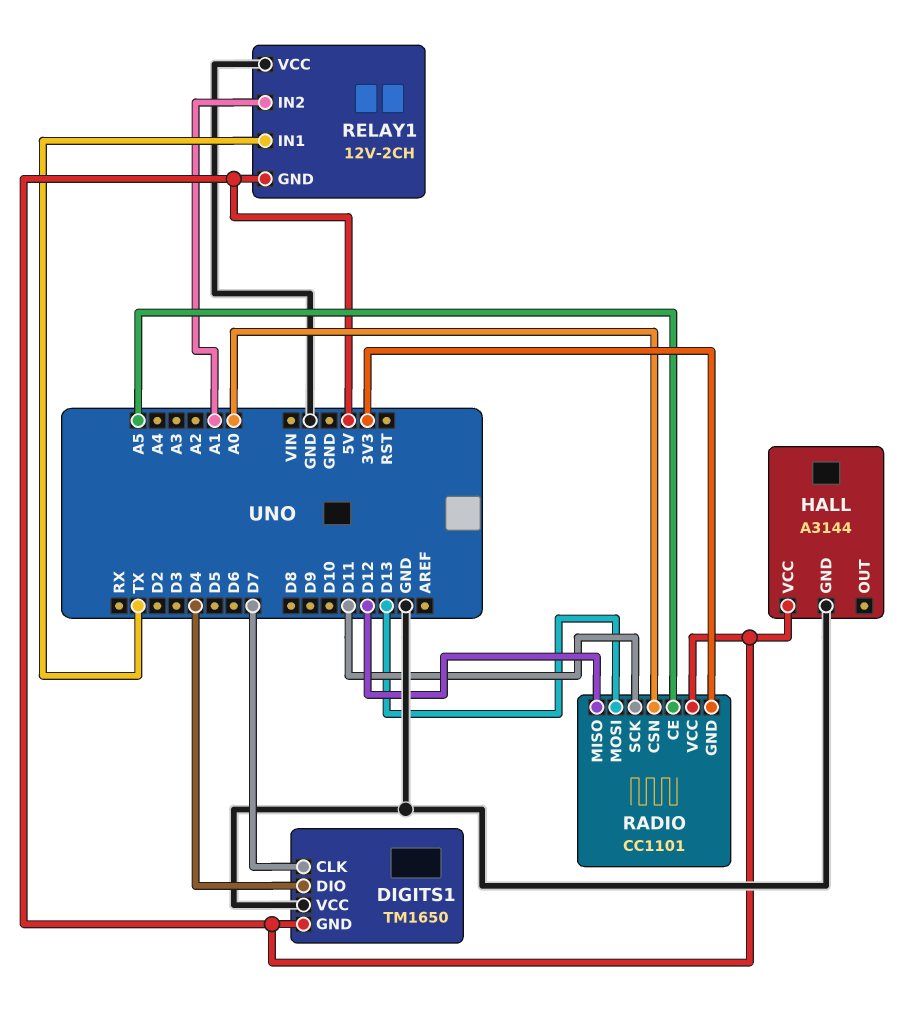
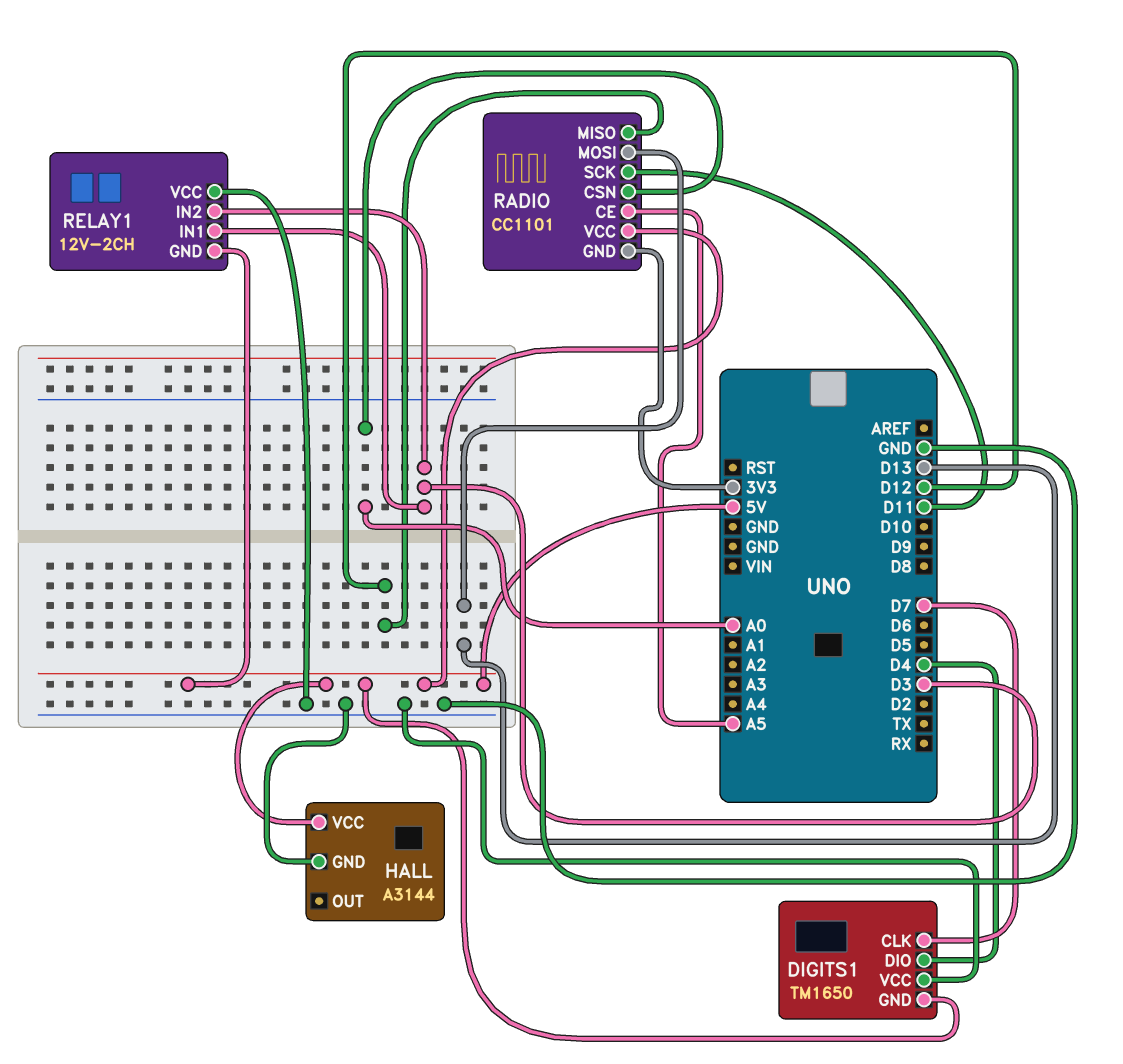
RELAY1 pin IN1: TX -> D3
RELAY1 pin IN2: A1 -> D3

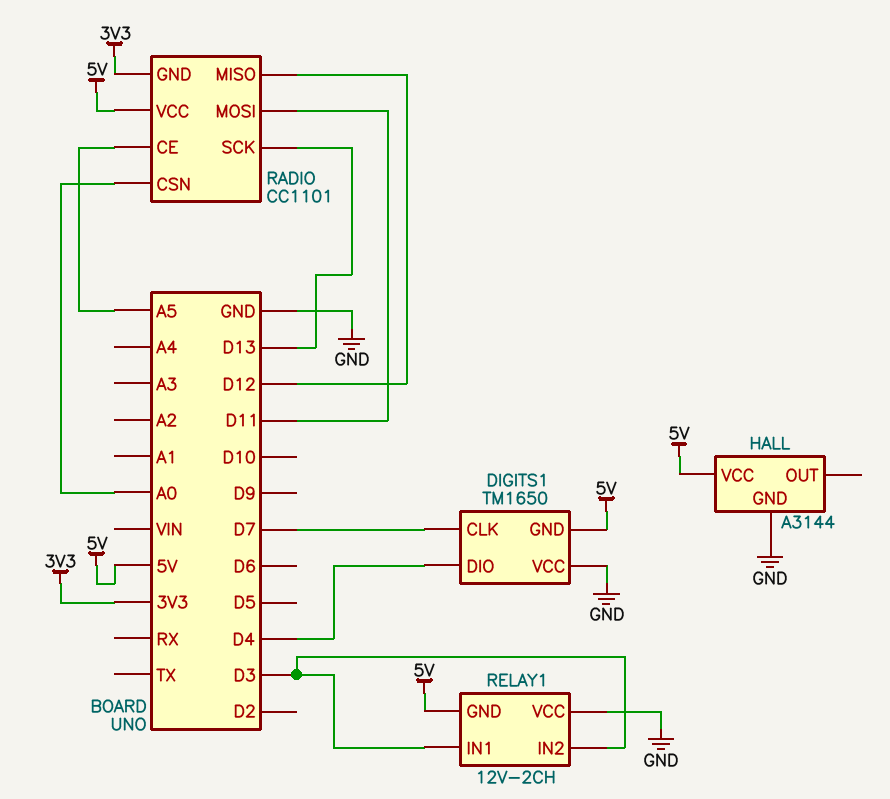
RADIO pin MOSI: D13 -> D11
RADIO pin SCK: D11 -> D13

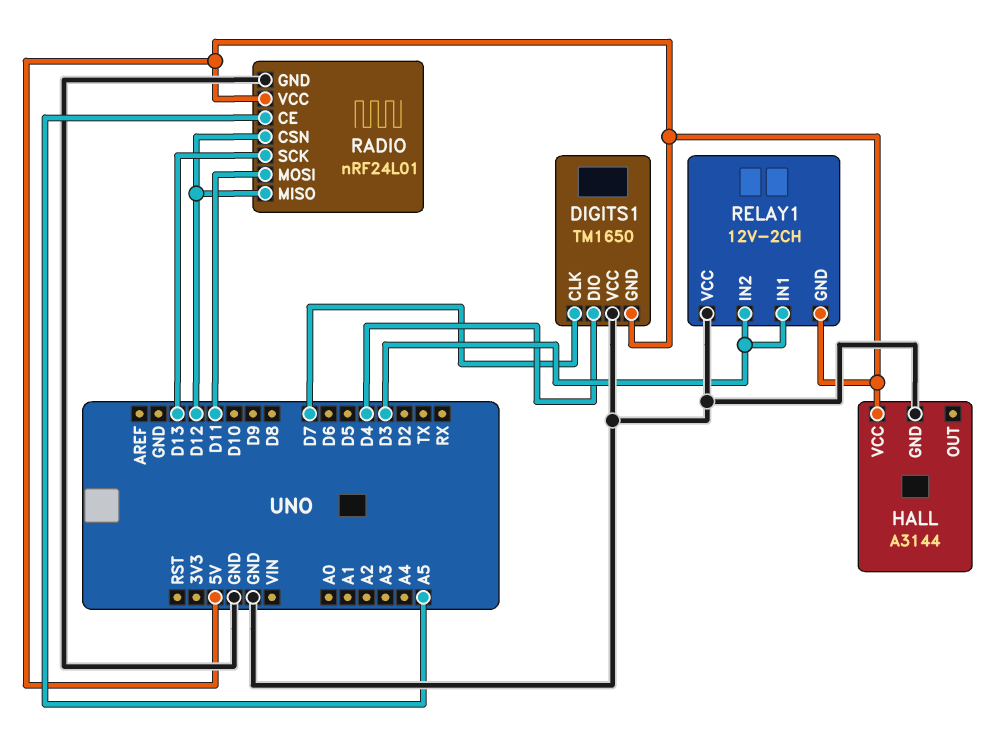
RADIO: CC1101 -> nRF24L01
RADIO pin CSN: A0 -> D12
RADIO pin GND: 3V3 -> GND

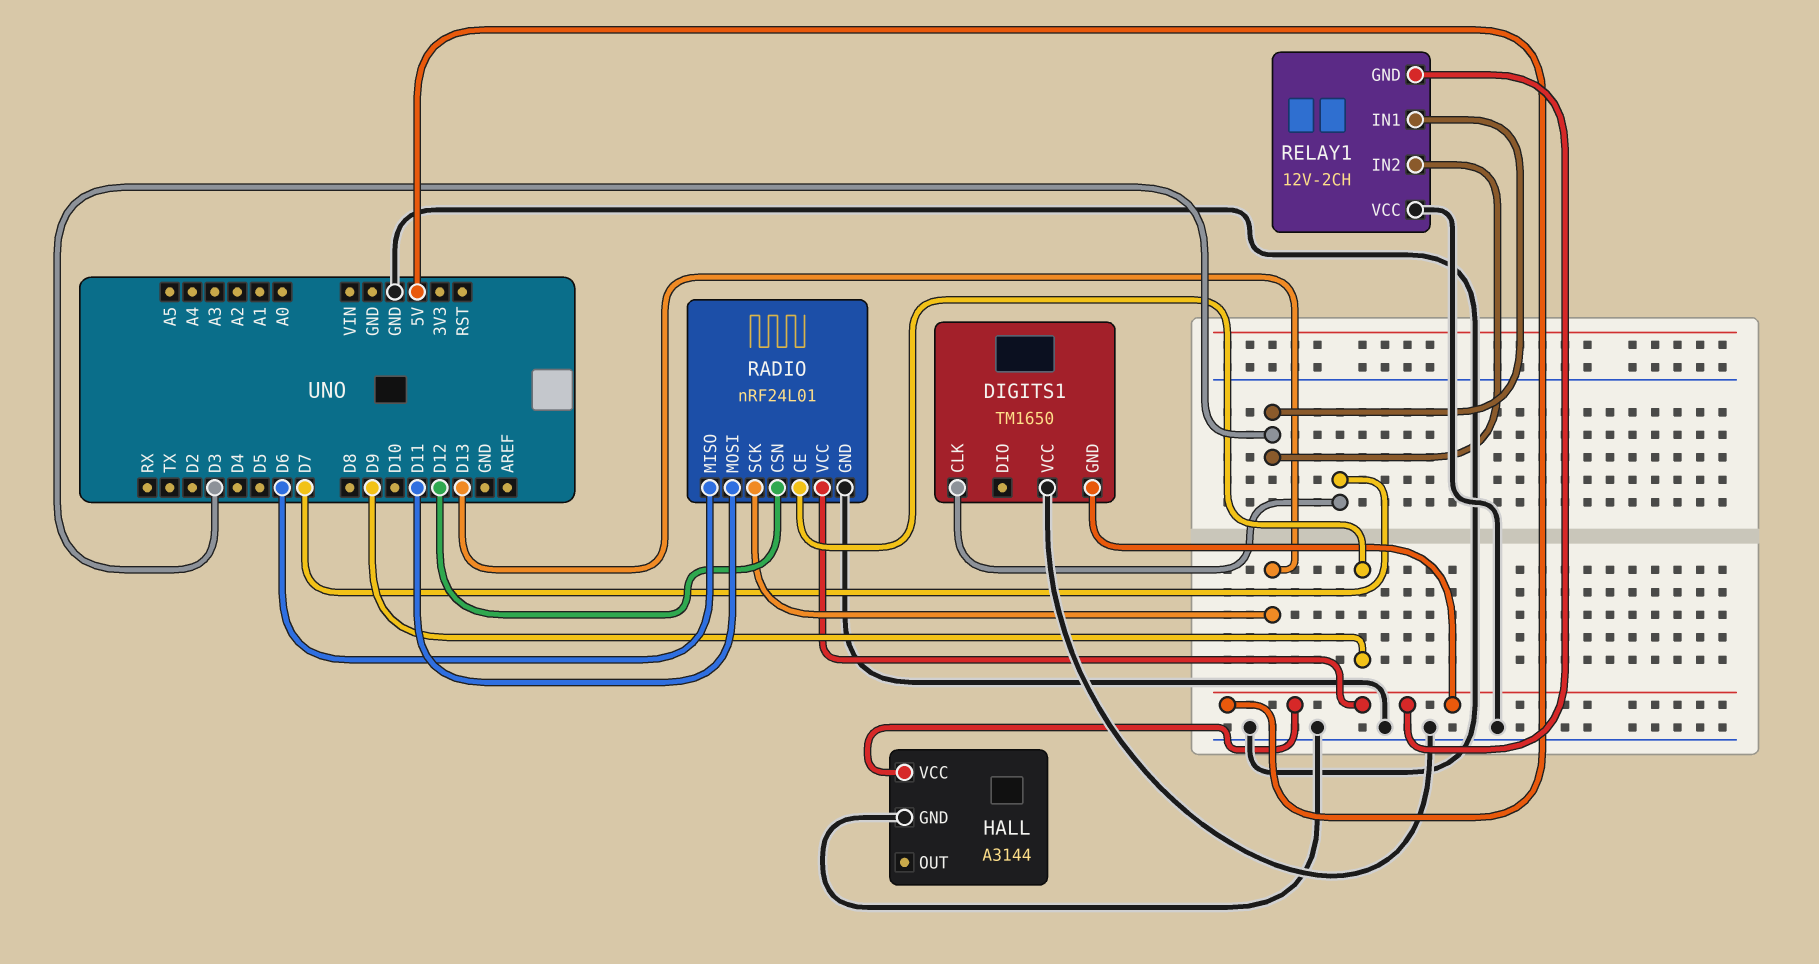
DIGITS1 pin DIO: D4 -> none
RADIO pin CE: A5 -> D9
RADIO pin MISO: D12 -> D6

